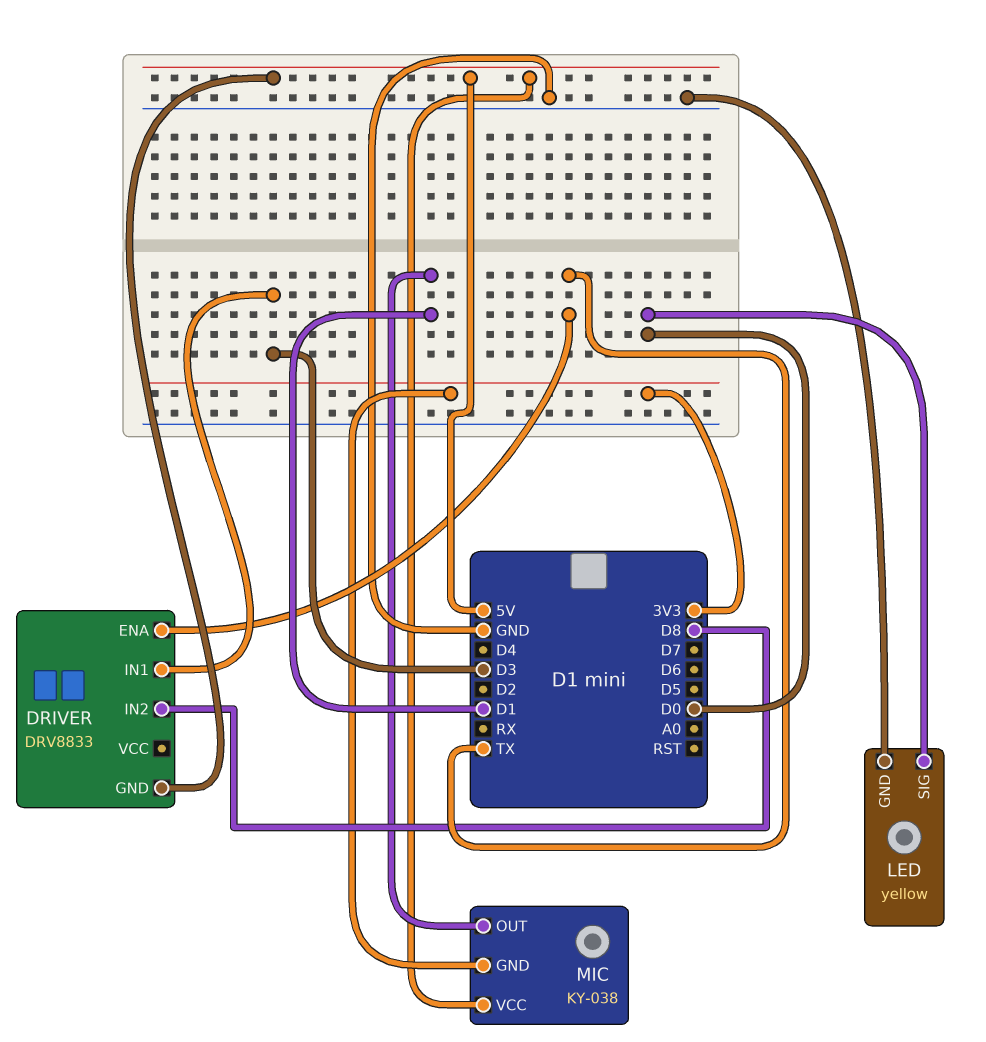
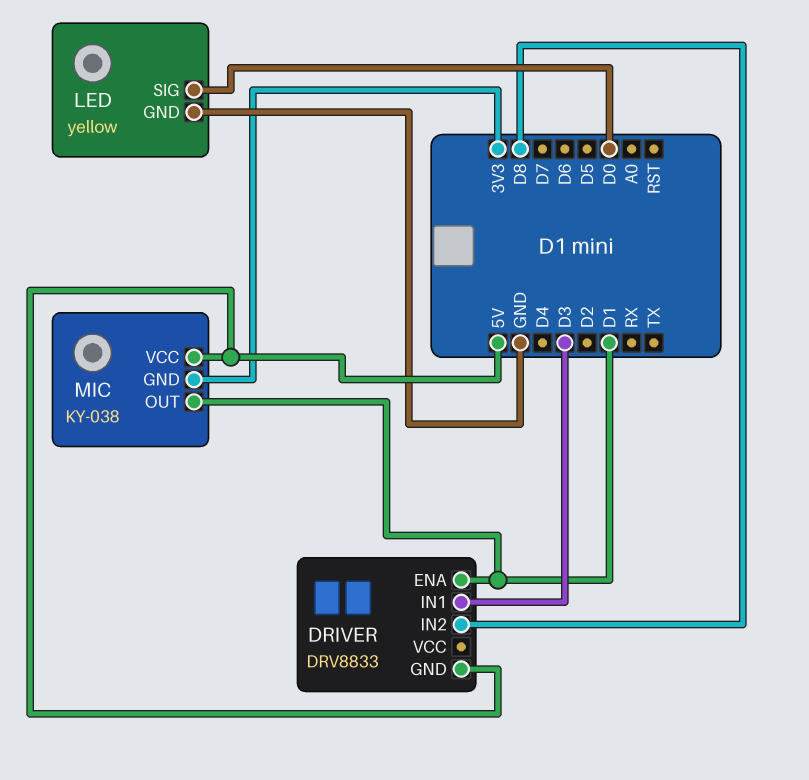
DRIVER pin ENA: TX -> D1

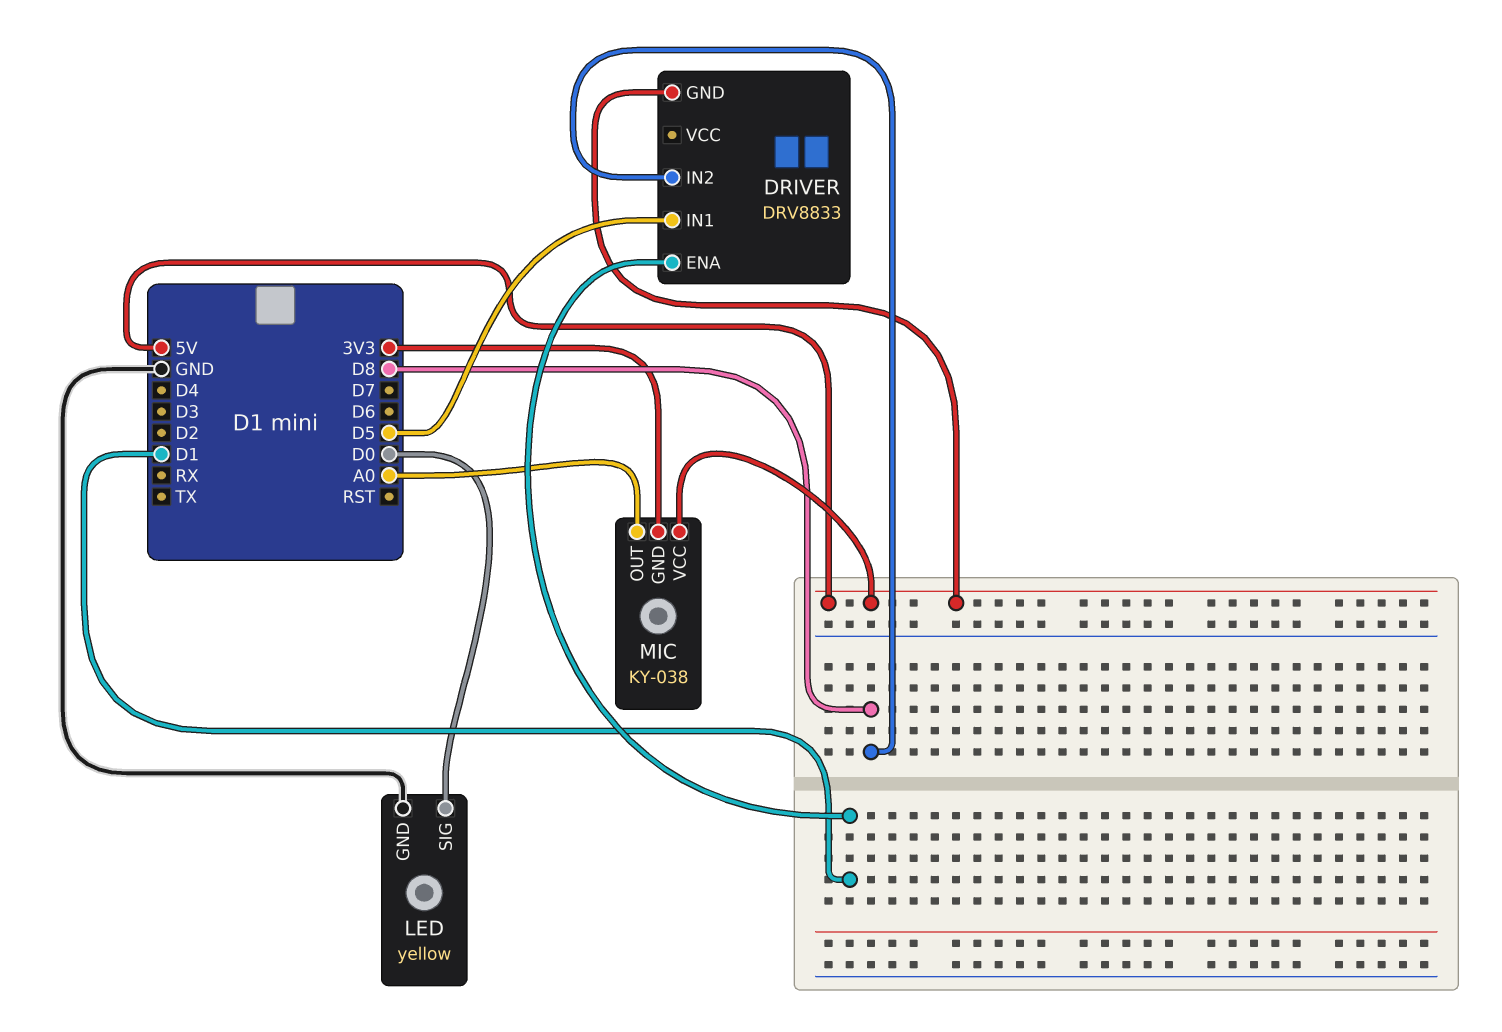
DRIVER pin IN1: D3 -> D5
MIC pin OUT: D1 -> A0

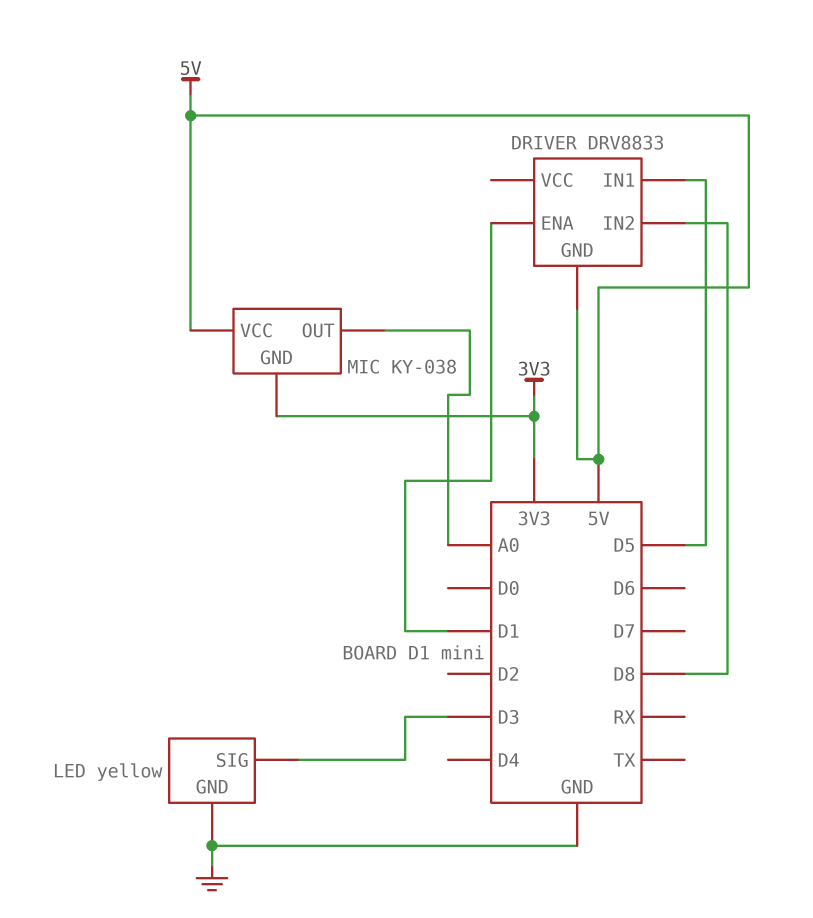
LED pin SIG: D0 -> D3

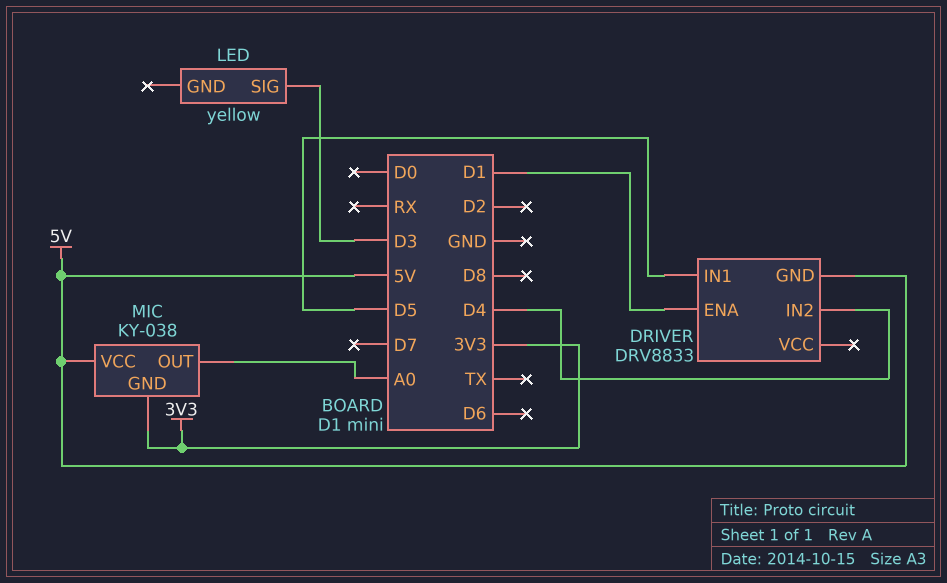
DRIVER pin IN2: D8 -> D4
LED pin GND: GND -> none

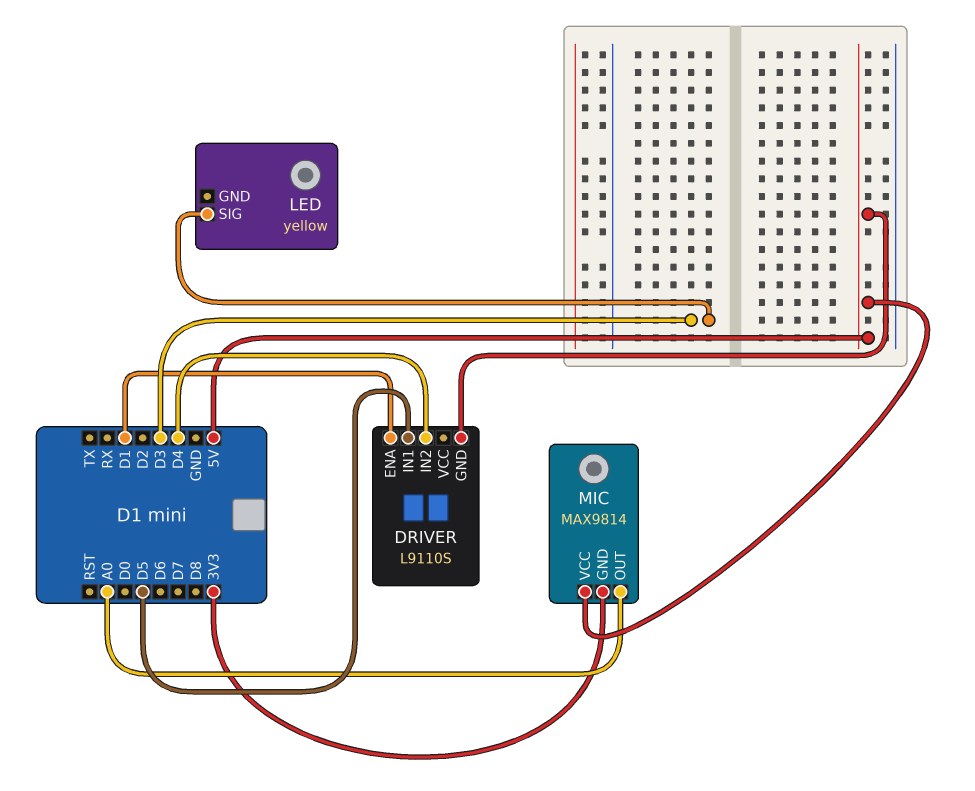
DRIVER: DRV8833 -> L9110S
MIC: KY-038 -> MAX9814

